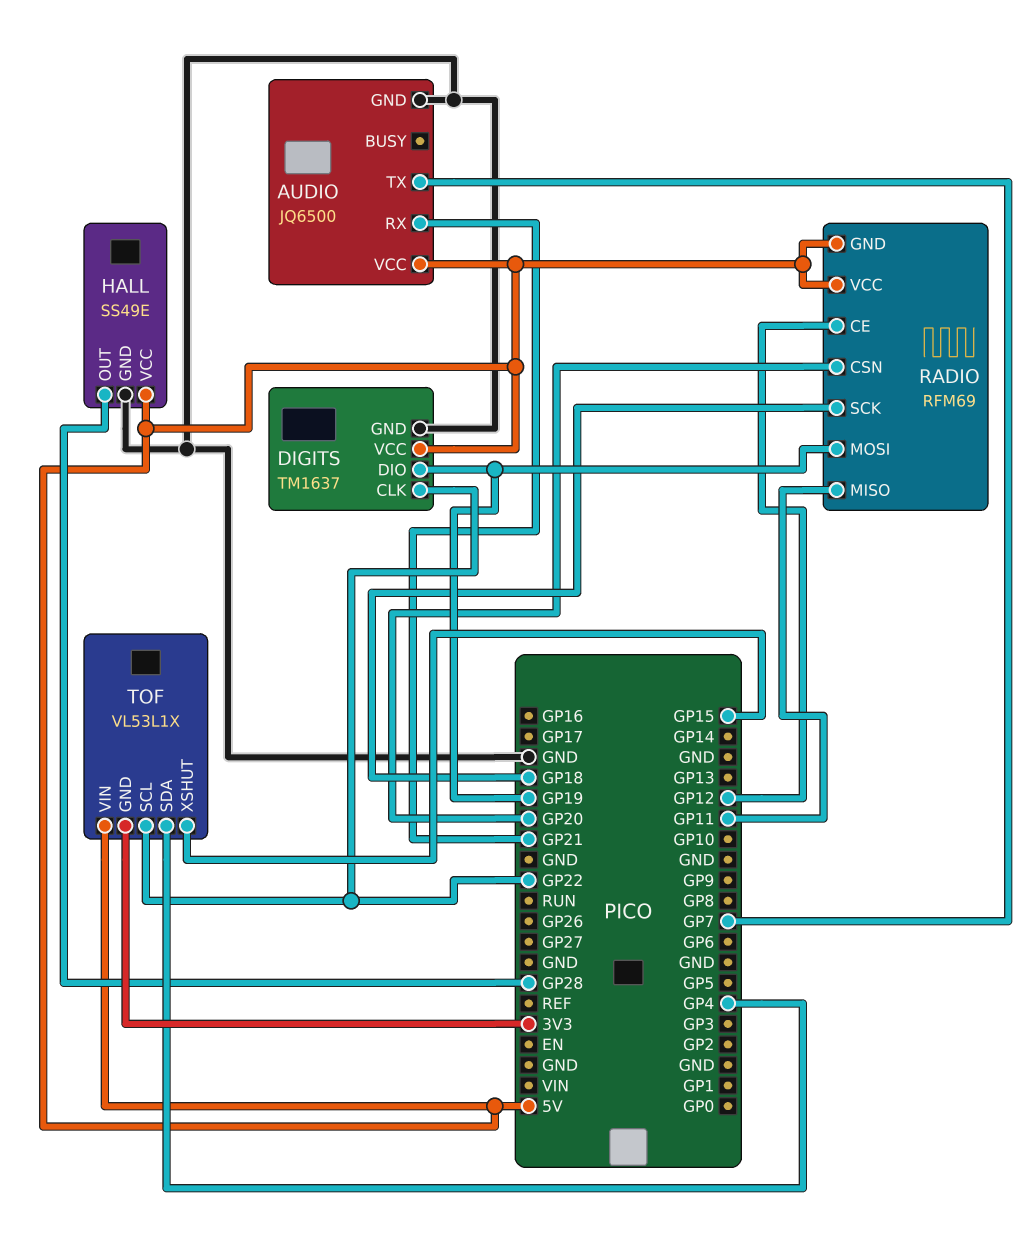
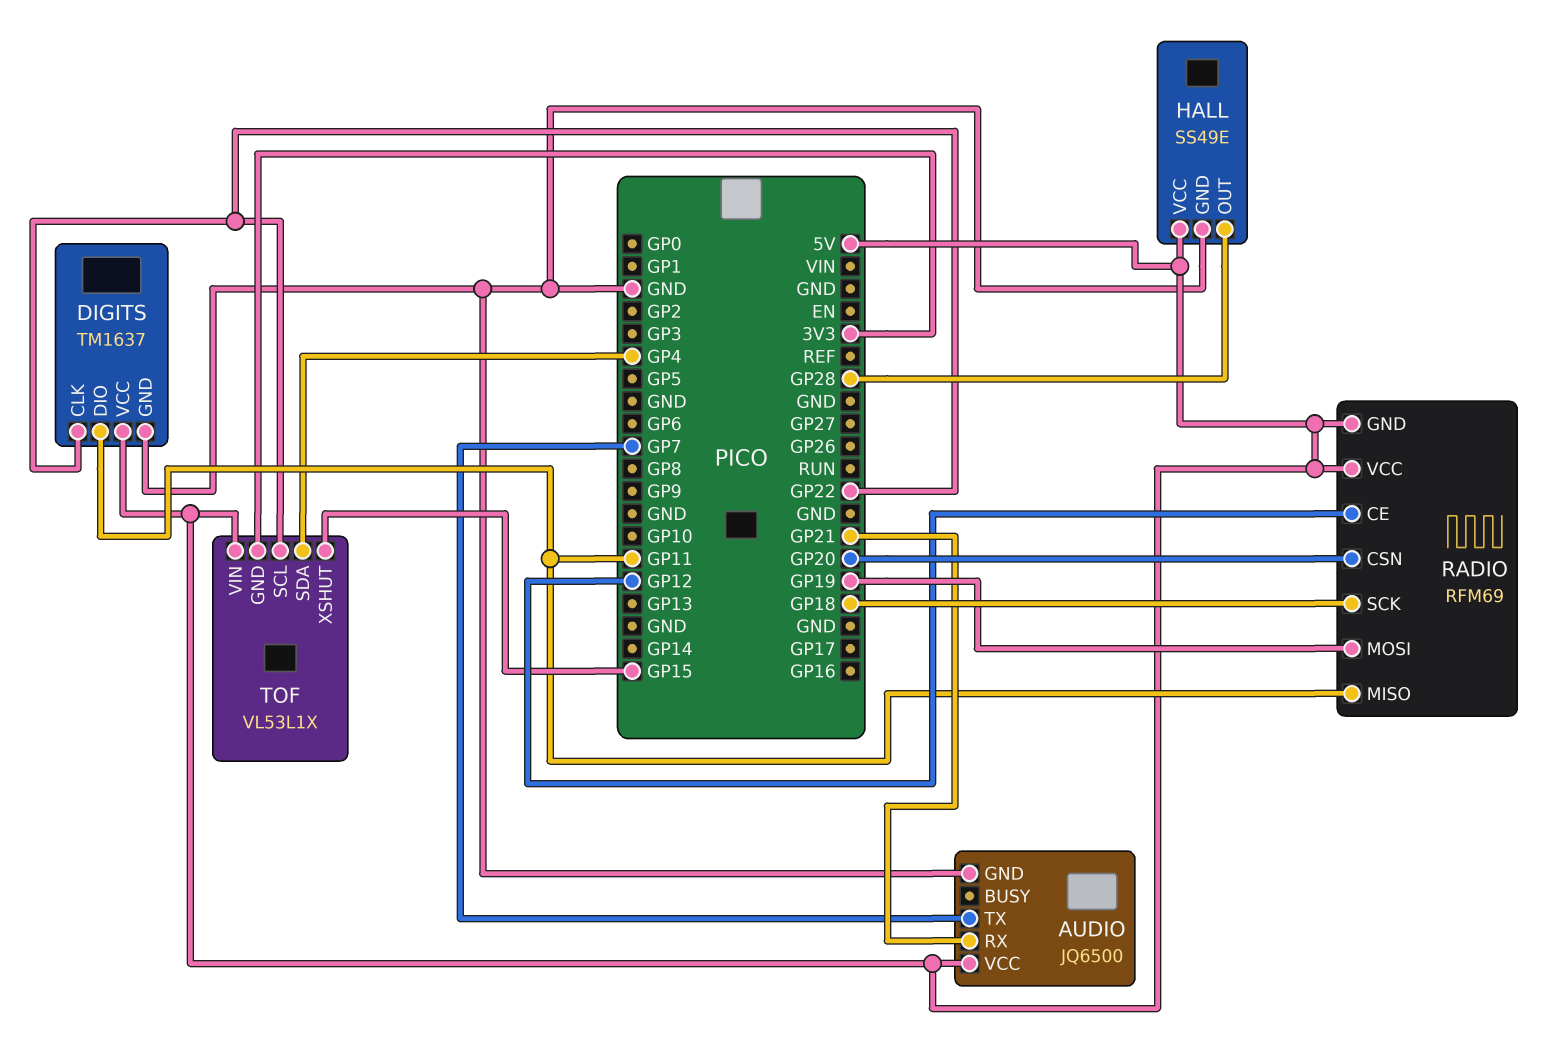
DIGITS pin DIO: GP19 -> GP11

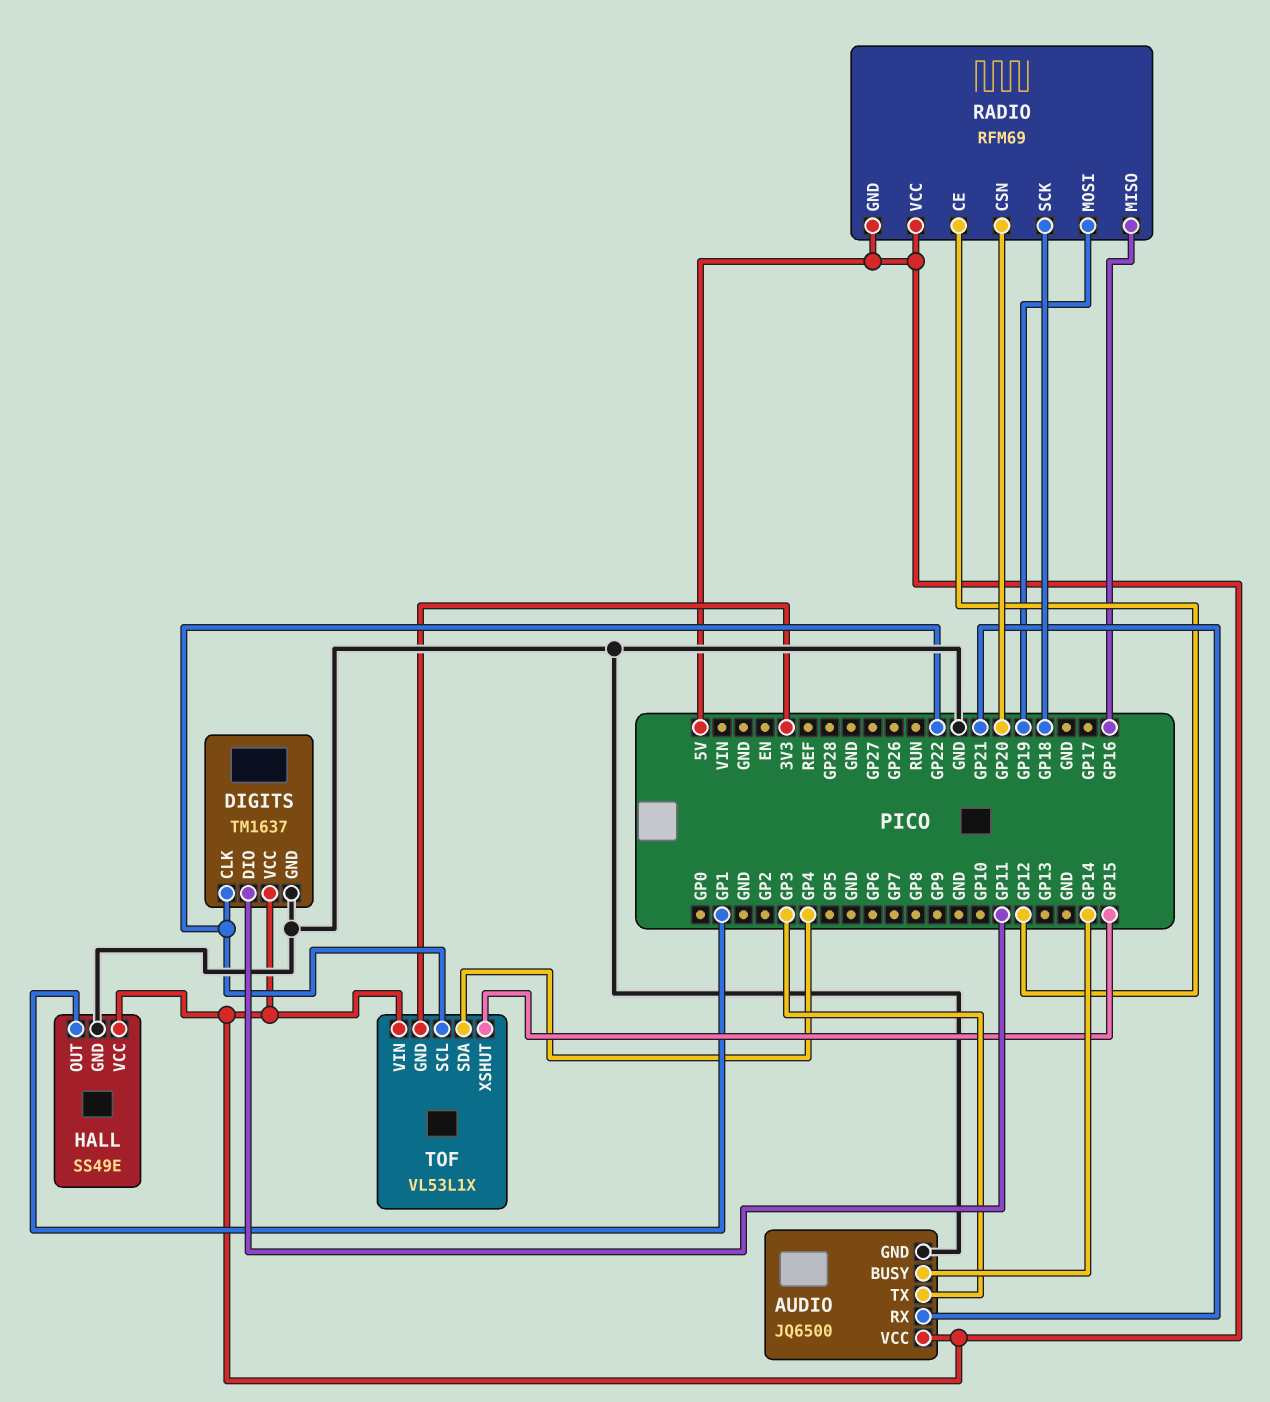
AUDIO pin BUSY: none -> GP14
AUDIO pin TX: GP7 -> GP3
HALL pin OUT: GP28 -> GP1
RADIO pin MISO: GP11 -> GP16

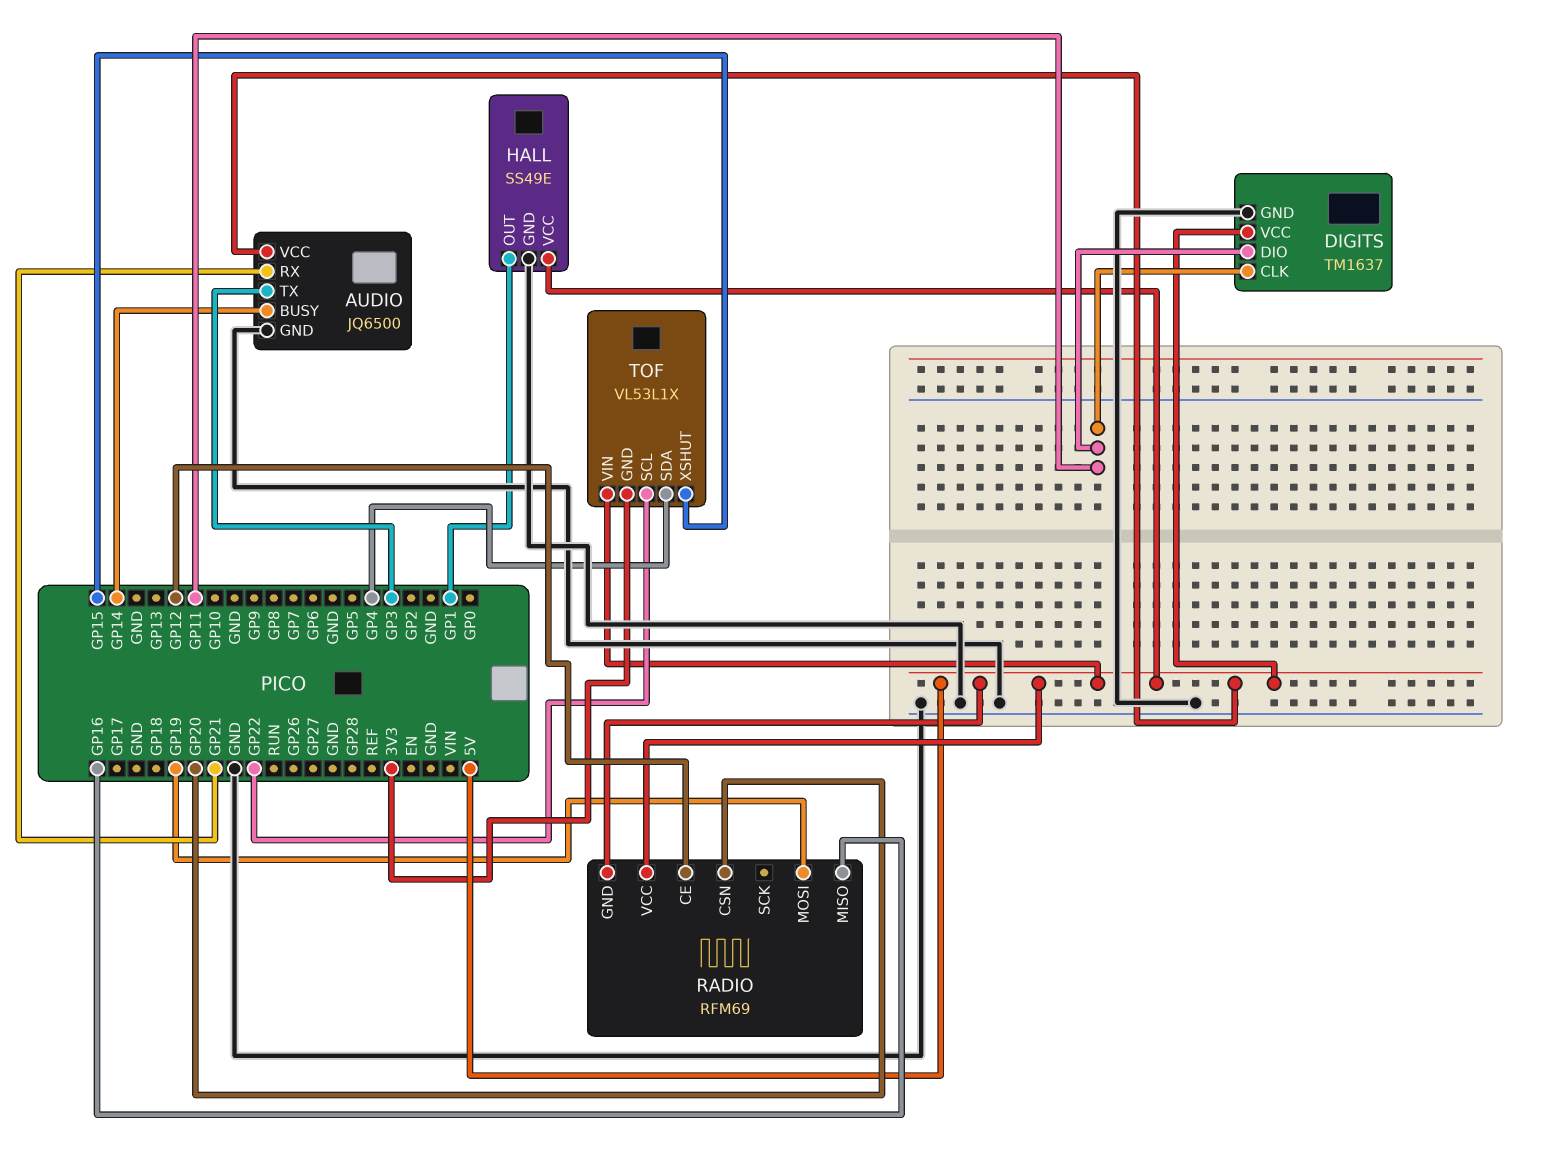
DIGITS pin CLK: GP22 -> GP11
RADIO pin SCK: GP18 -> none

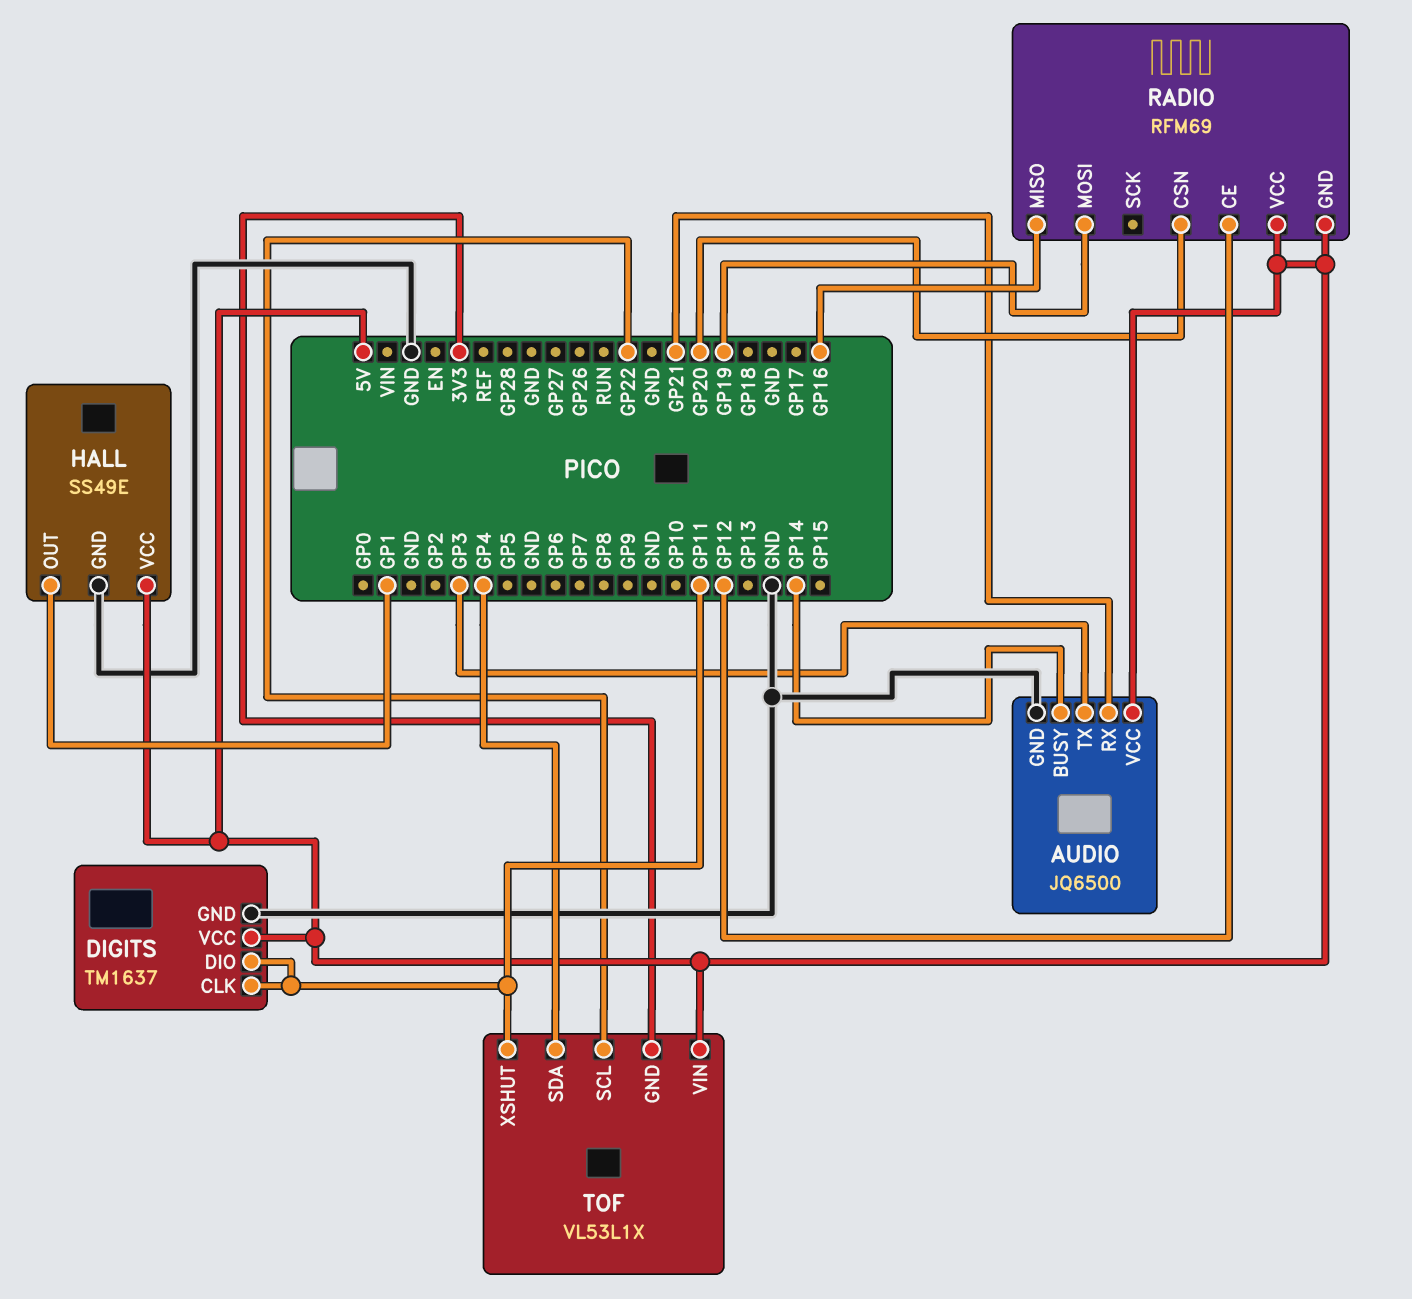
TOF pin XSHUT: GP15 -> GP11

